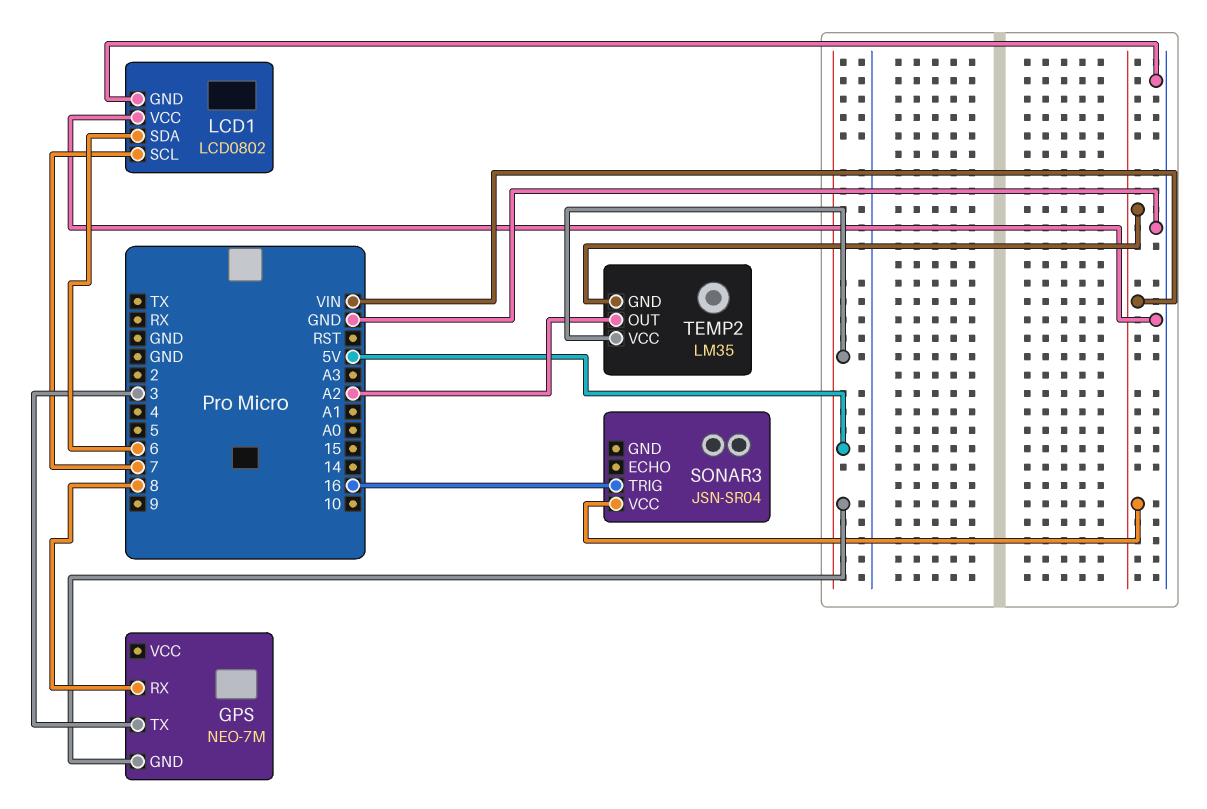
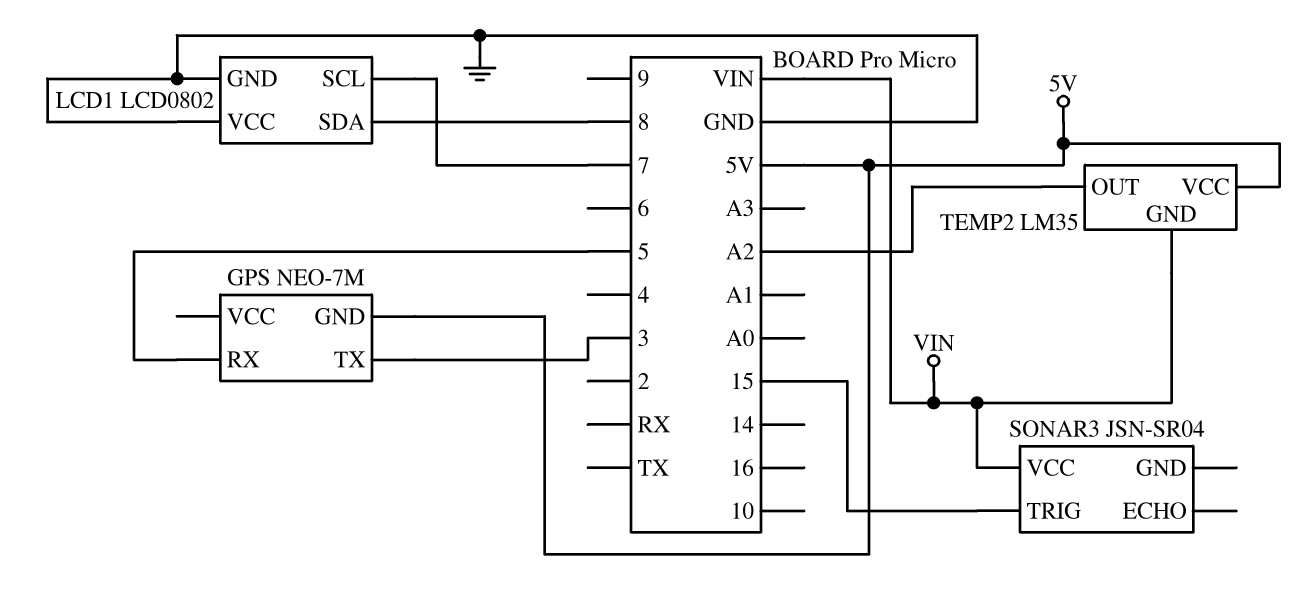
GPS pin RX: 8 -> 5
LCD1 pin SDA: 6 -> 8
SONAR3 pin TRIG: 16 -> 15

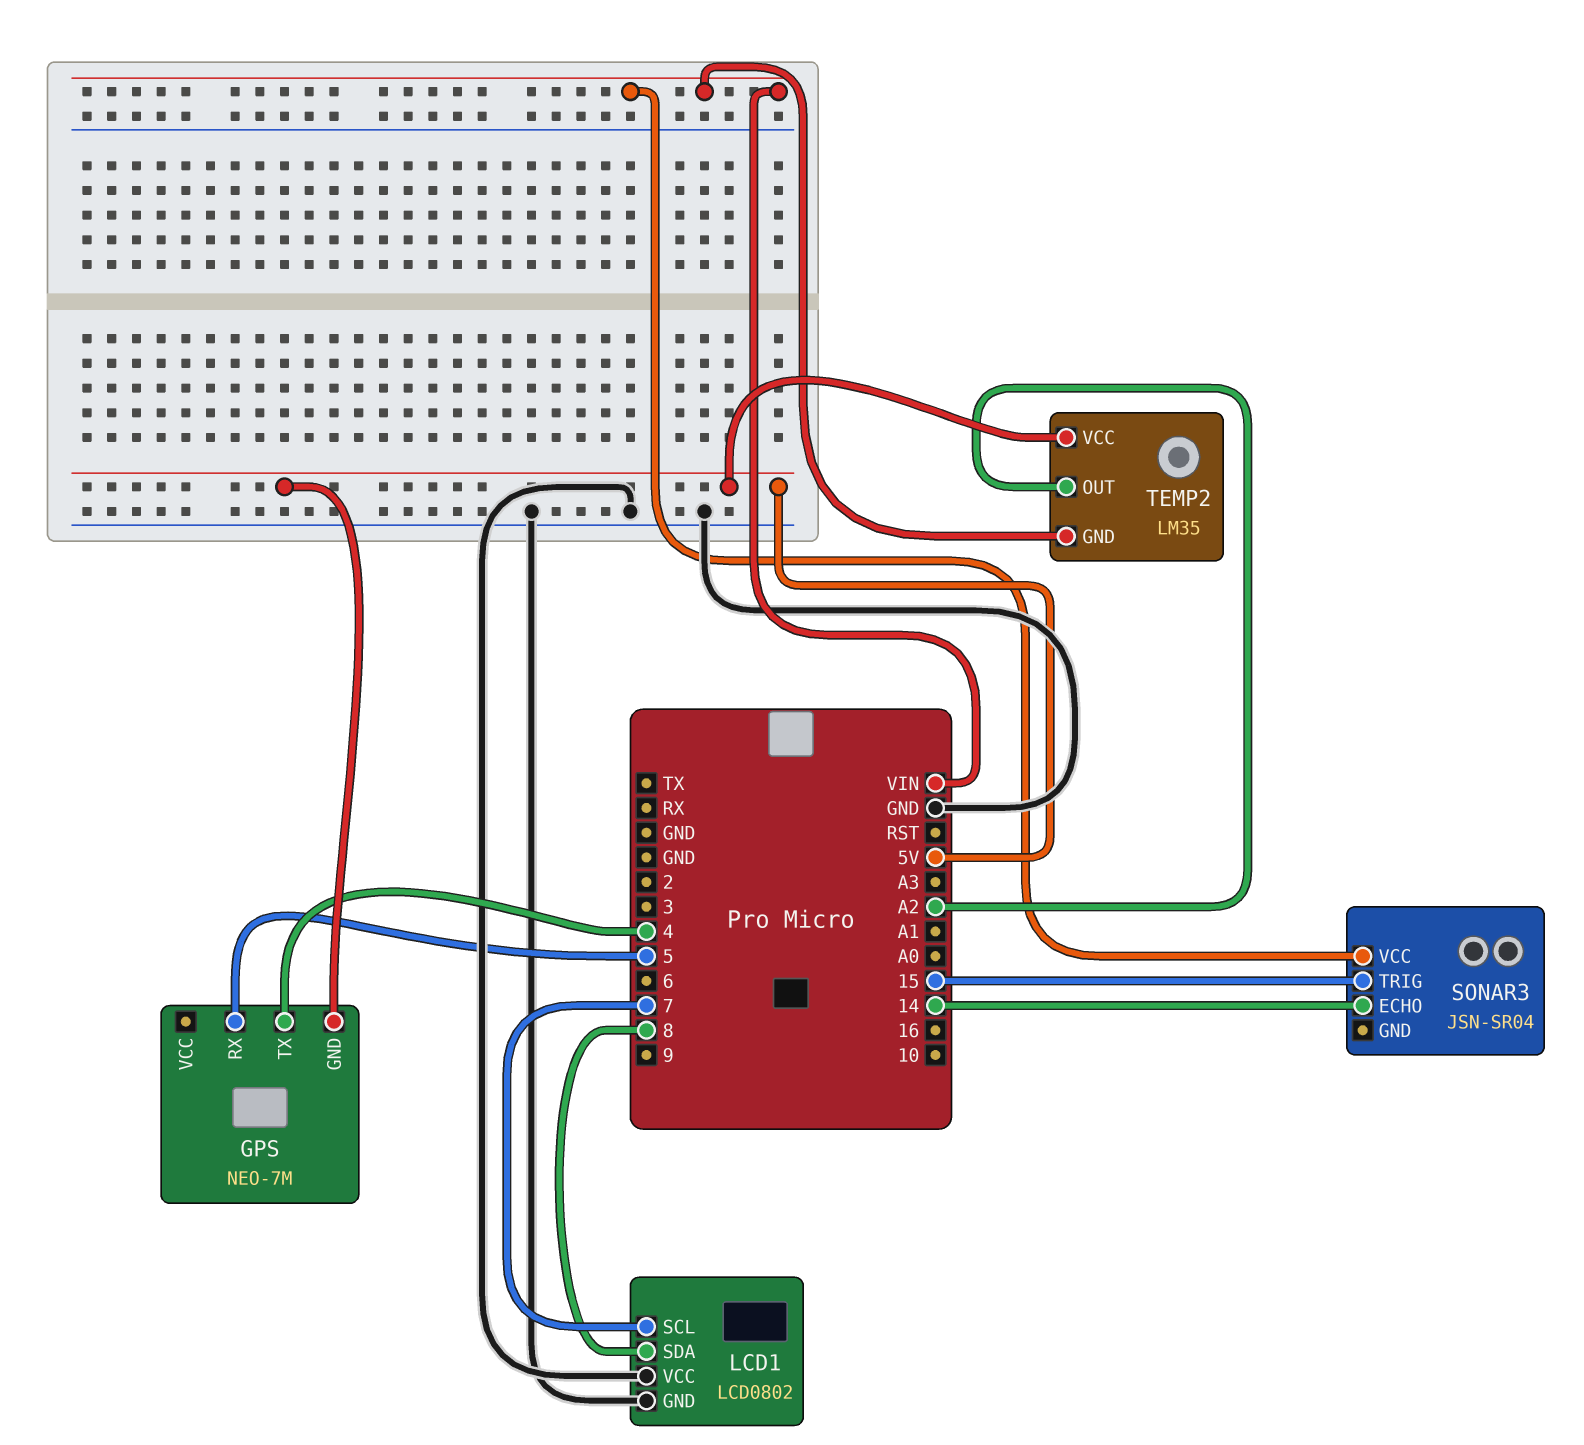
GPS pin TX: 3 -> 4
SONAR3 pin ECHO: none -> 14

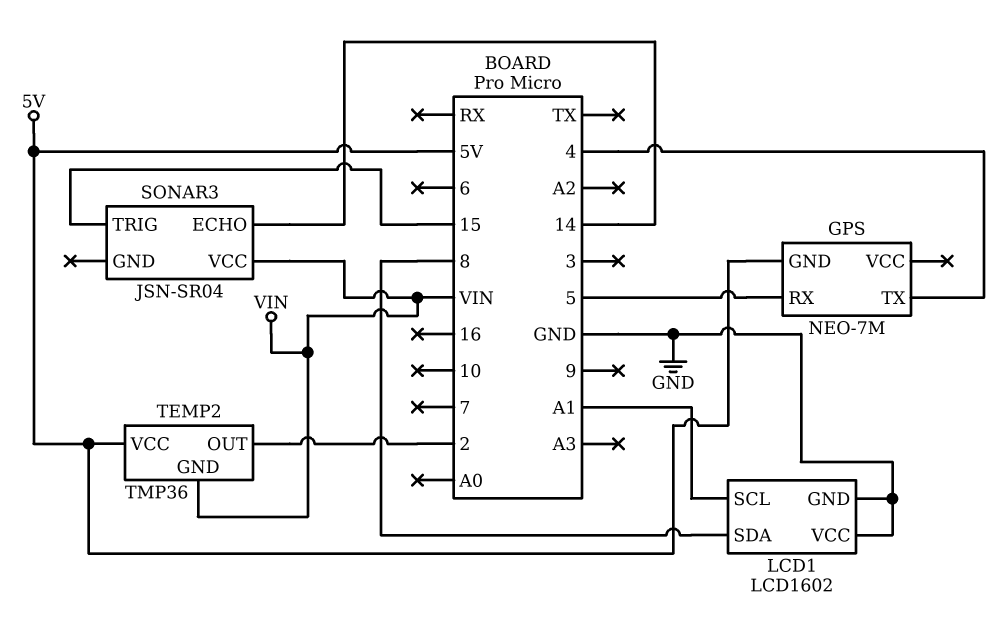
LCD1: LCD0802 -> LCD1602
LCD1 pin SCL: 7 -> A1
TEMP2: LM35 -> TMP36
TEMP2 pin OUT: A2 -> 2

